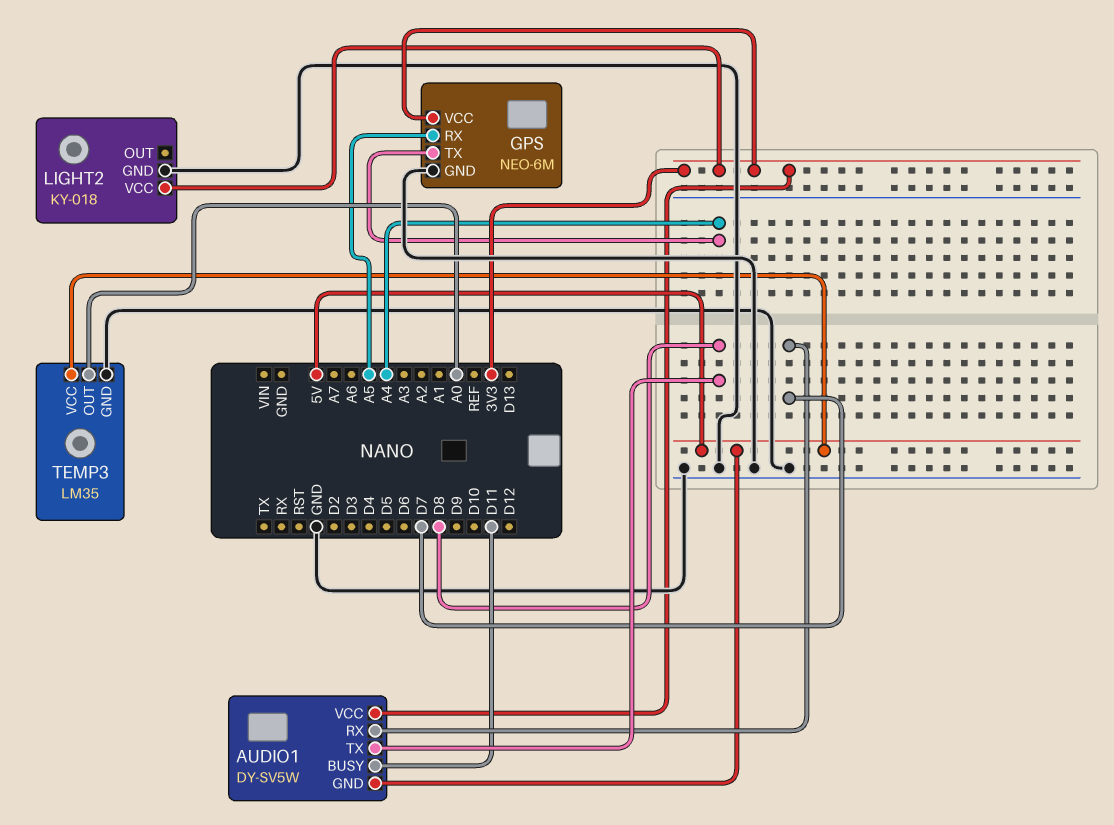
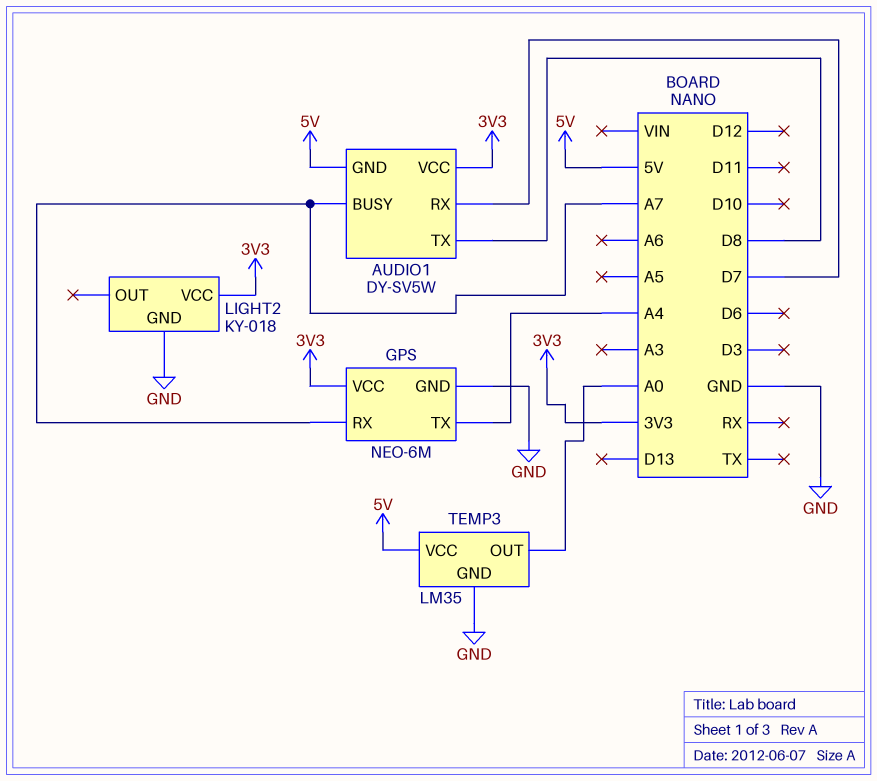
AUDIO1 pin BUSY: D11 -> A7
GPS pin RX: A5 -> A7

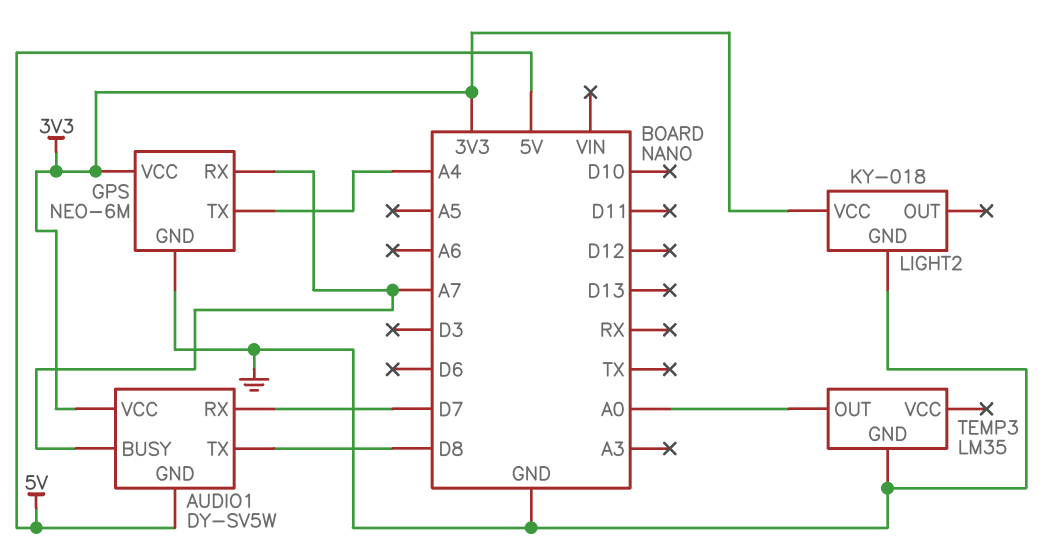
TEMP3 pin VCC: 5V -> none

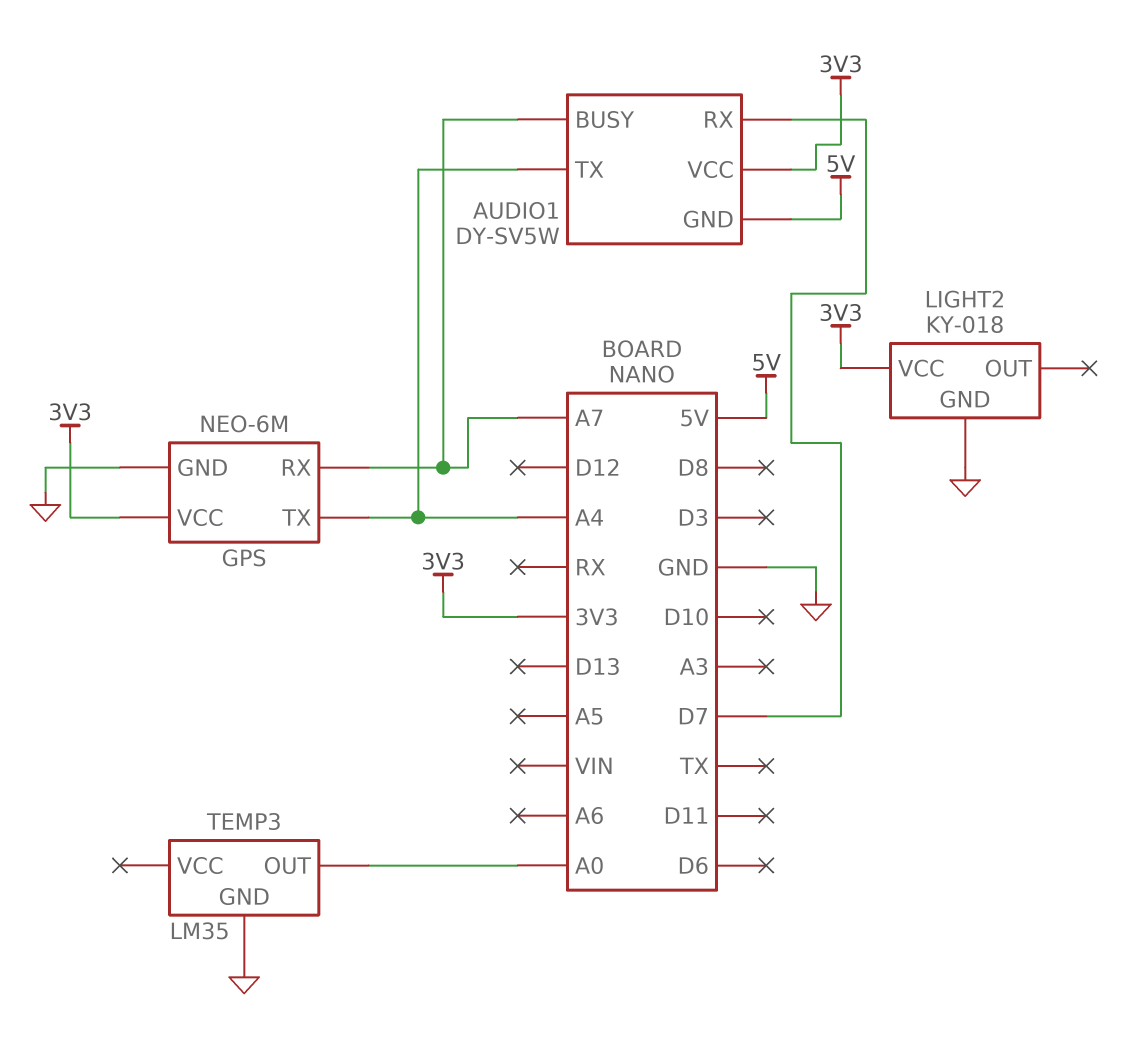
AUDIO1 pin TX: D8 -> A4

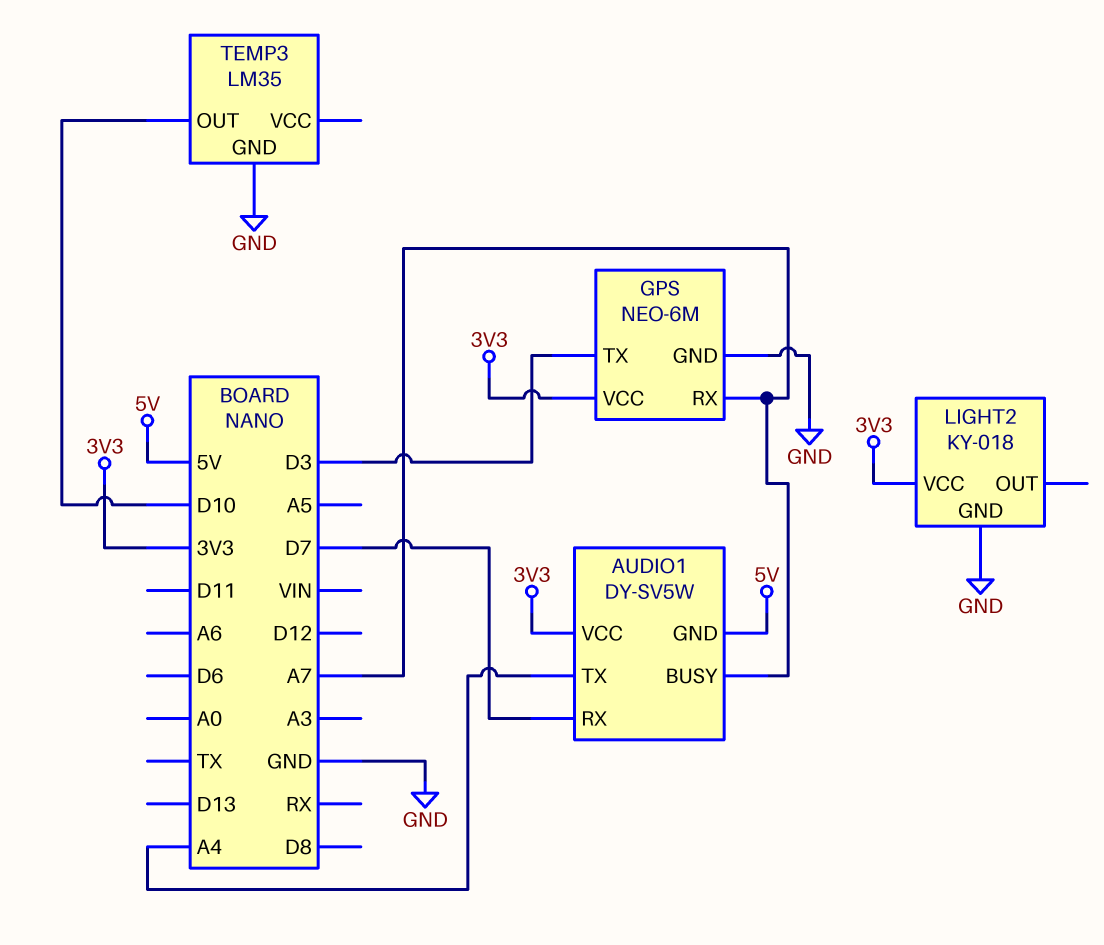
GPS pin TX: A4 -> D3
TEMP3 pin OUT: A0 -> D10

